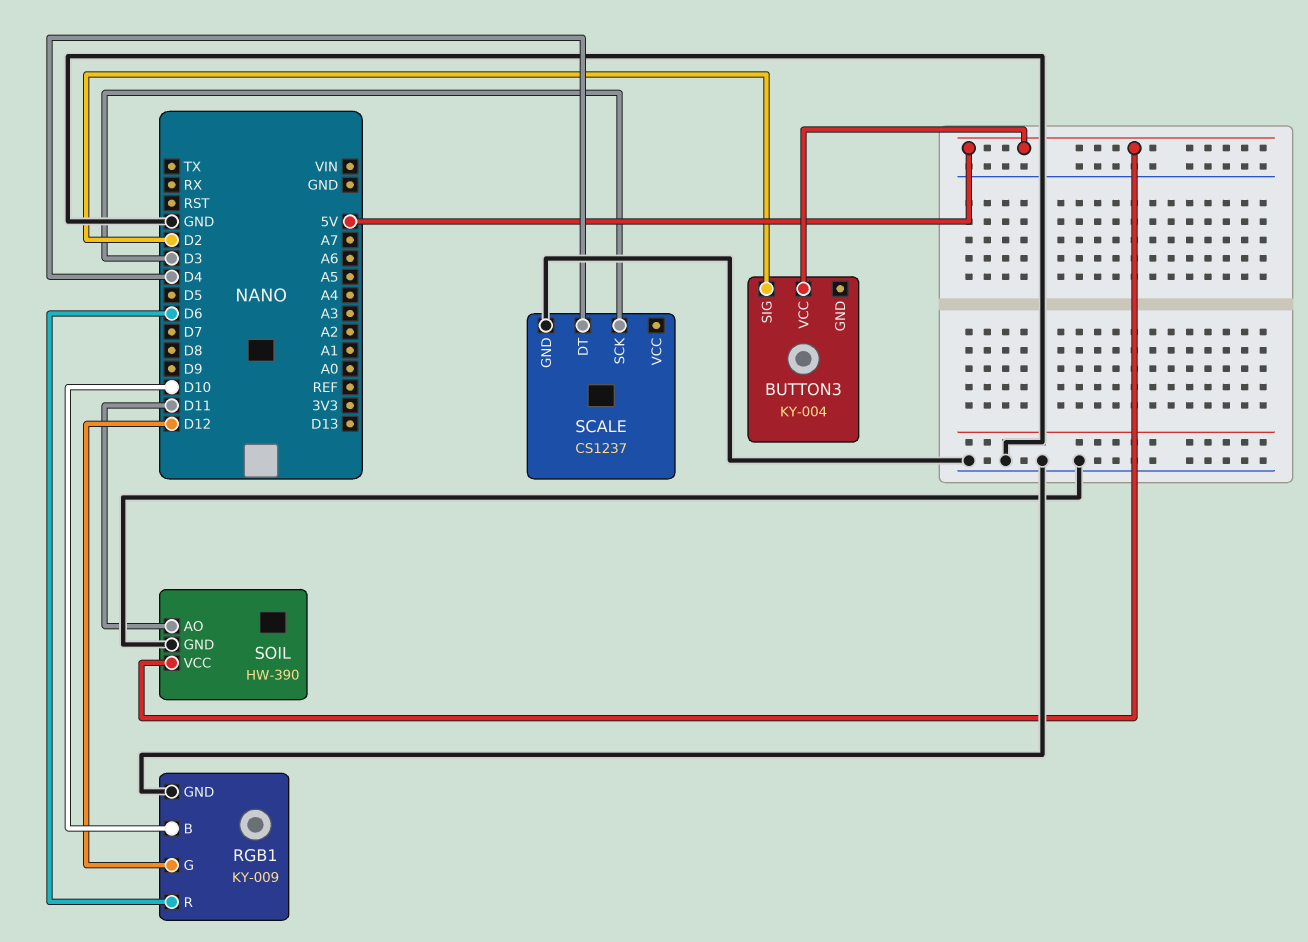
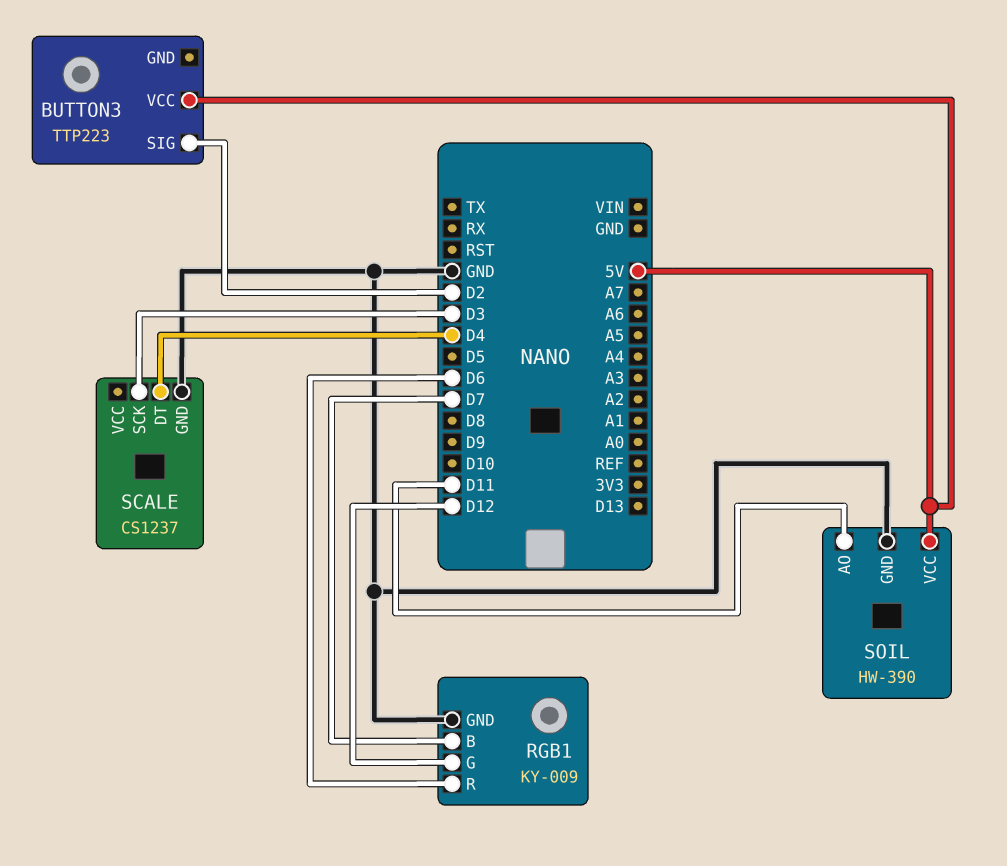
BUTTON3: KY-004 -> TTP223
RGB1 pin B: D10 -> D7

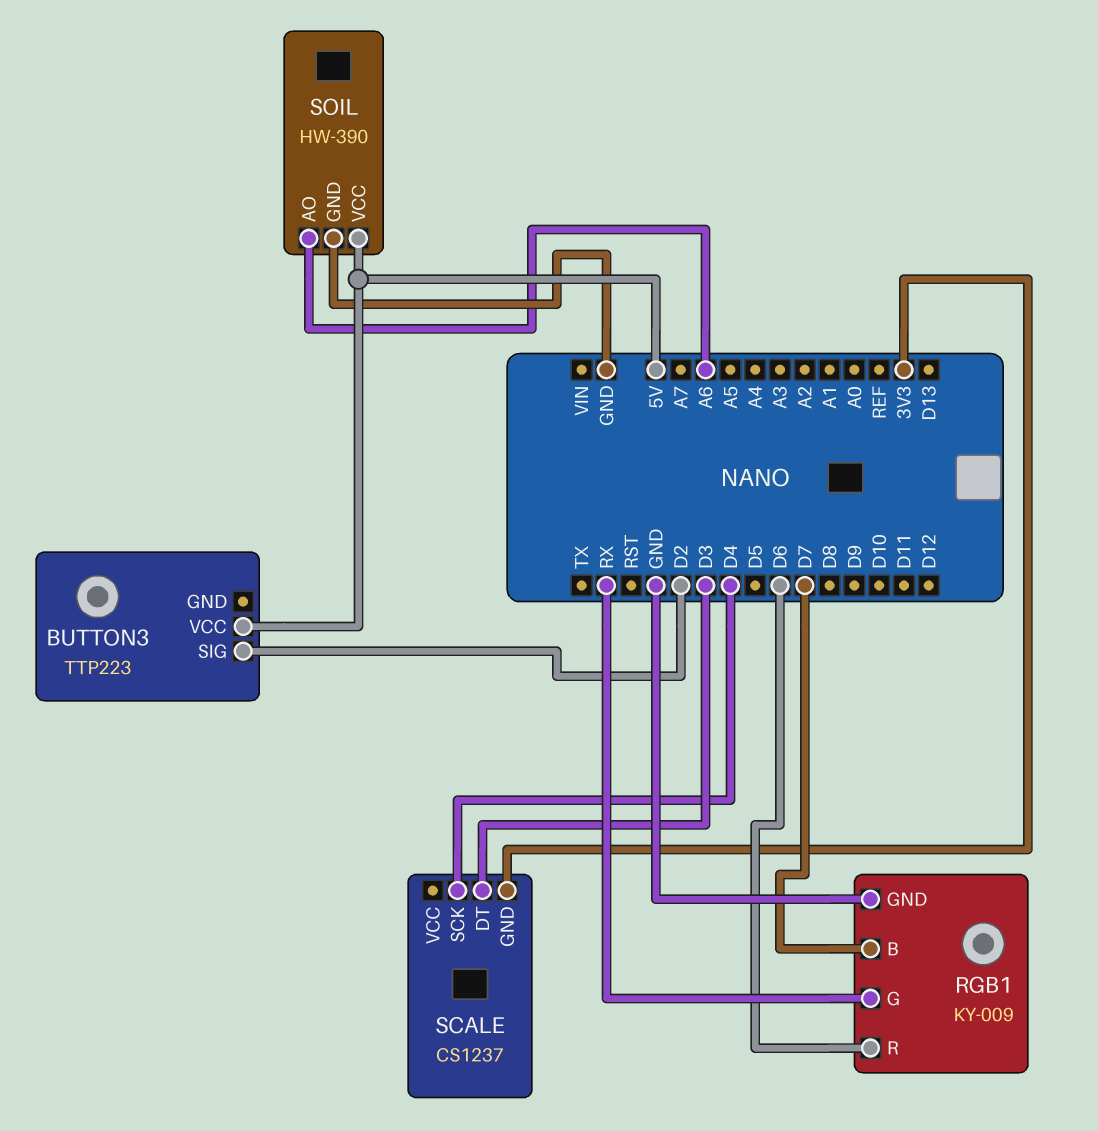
RGB1 pin G: D12 -> RX
SCALE pin DT: D4 -> D3
SCALE pin GND: GND -> 3V3
SCALE pin SCK: D3 -> D4
SOIL pin AO: D11 -> A6

